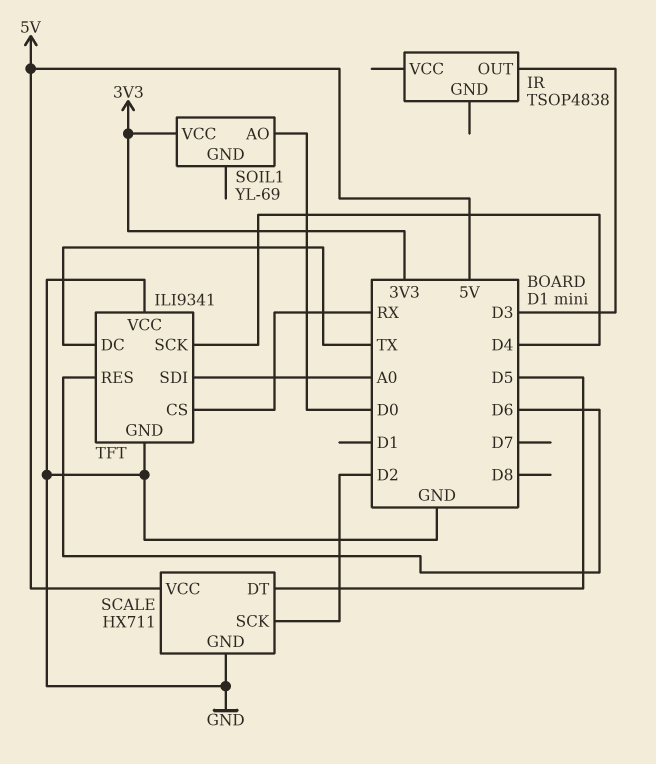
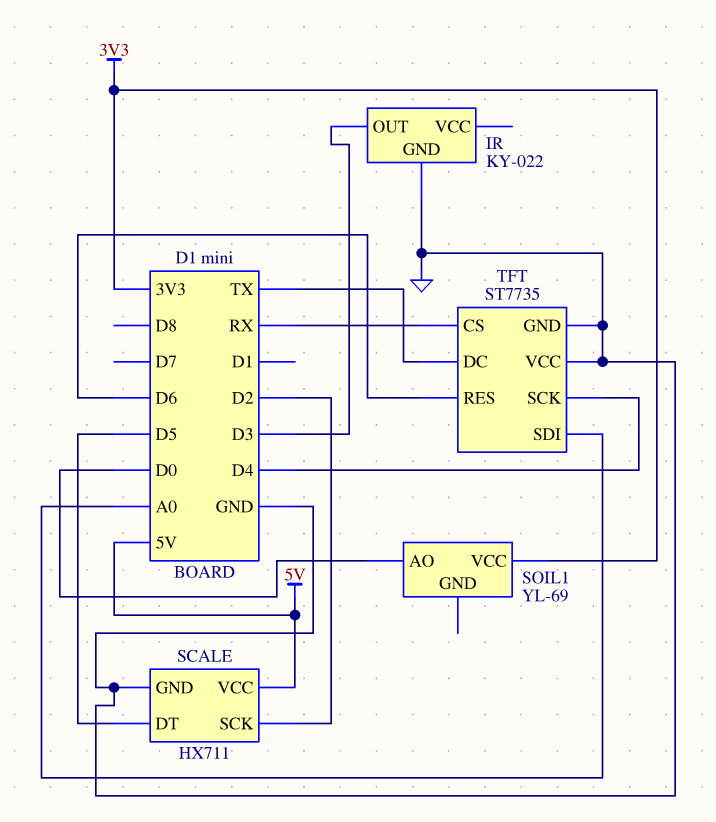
IR: TSOP4838 -> KY-022
IR pin GND: none -> GND
TFT: ILI9341 -> ST7735

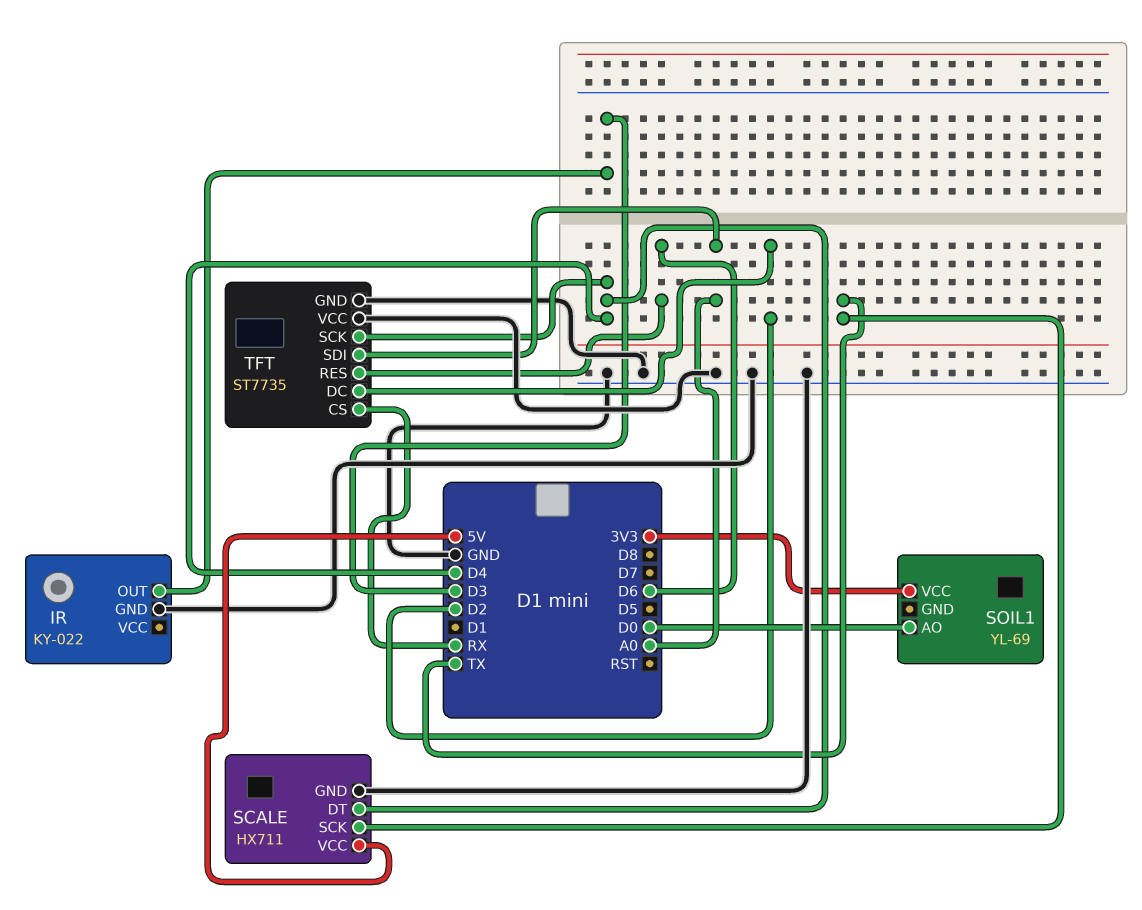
SCALE pin DT: D5 -> D4
SCALE pin SCK: D2 -> TX
TFT pin DC: TX -> D2

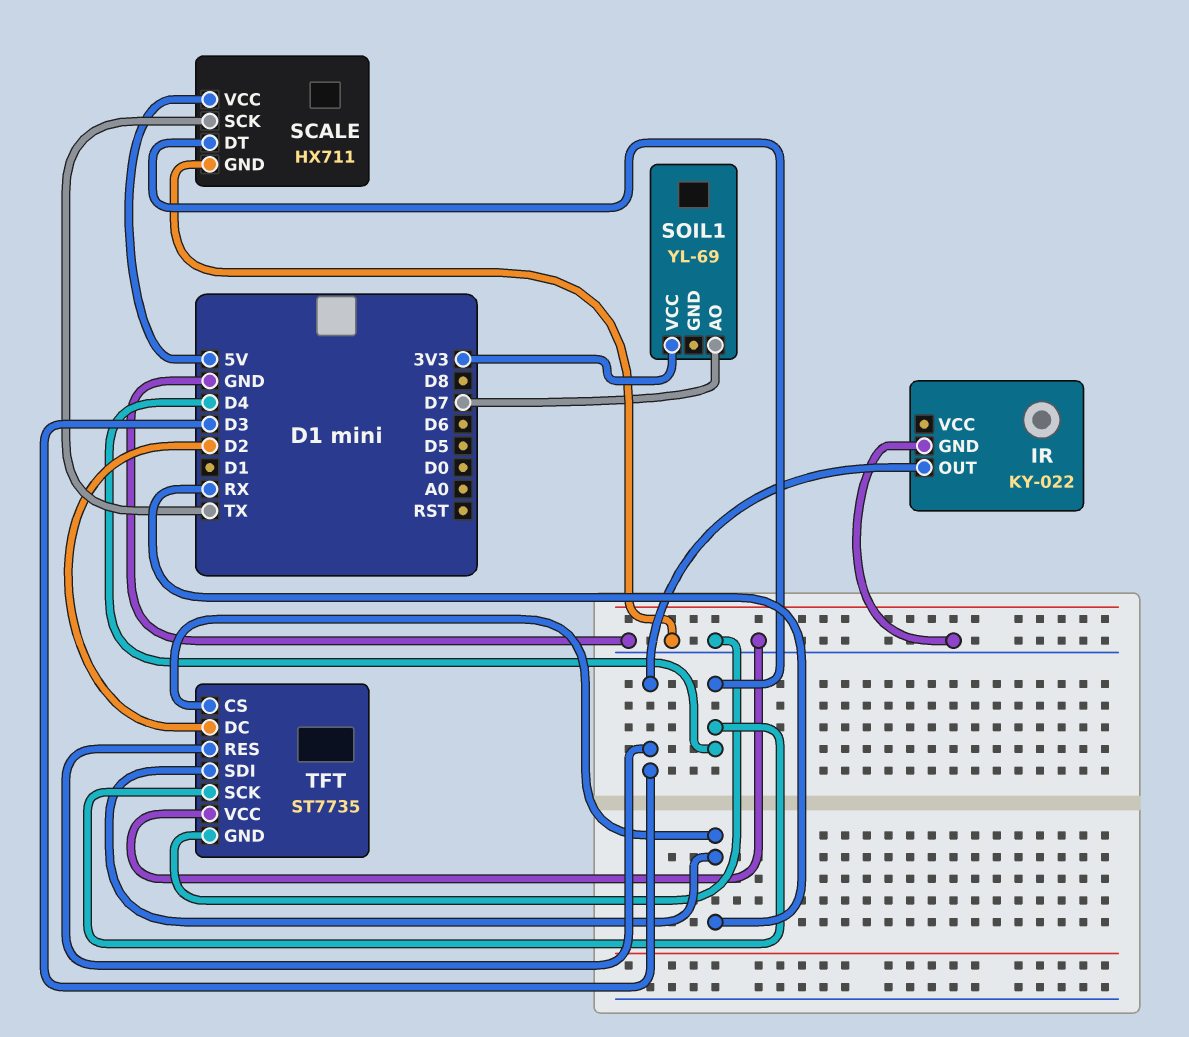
SOIL1 pin AO: D0 -> D7
TFT pin RES: D6 -> D3
TFT pin SDI: A0 -> RX

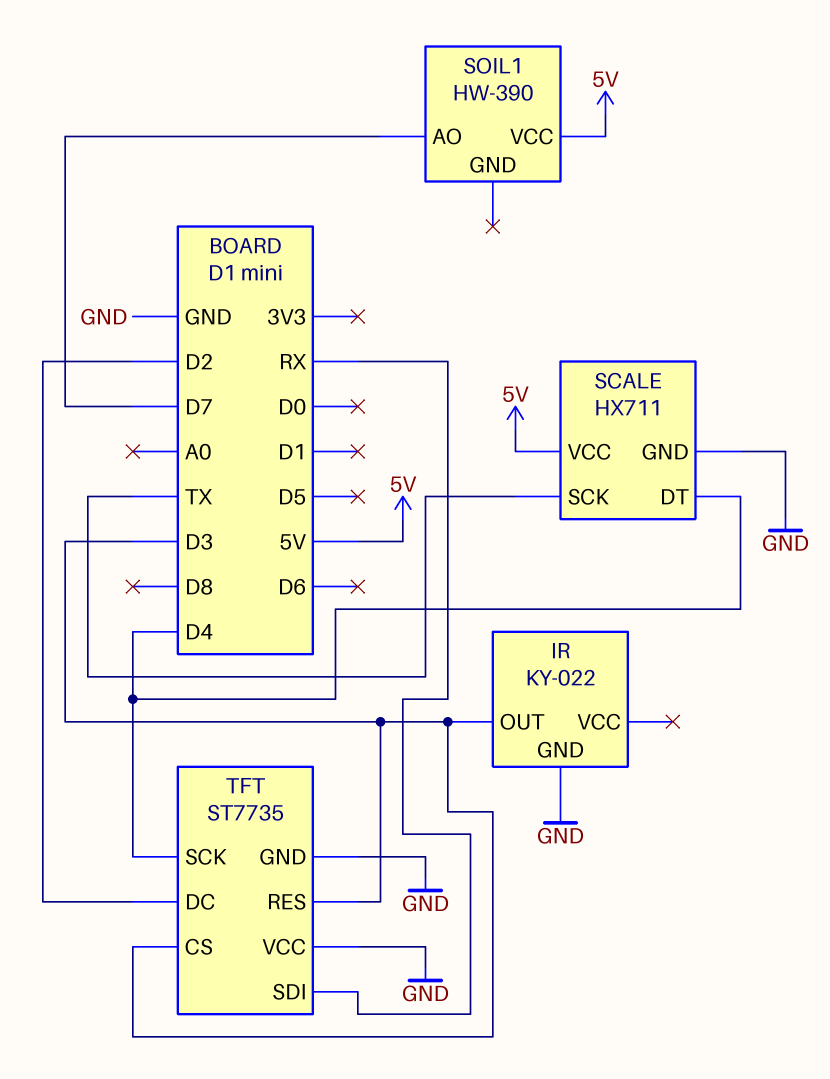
SOIL1: YL-69 -> HW-390
SOIL1 pin VCC: 3V3 -> 5V
TFT pin CS: RX -> D3

